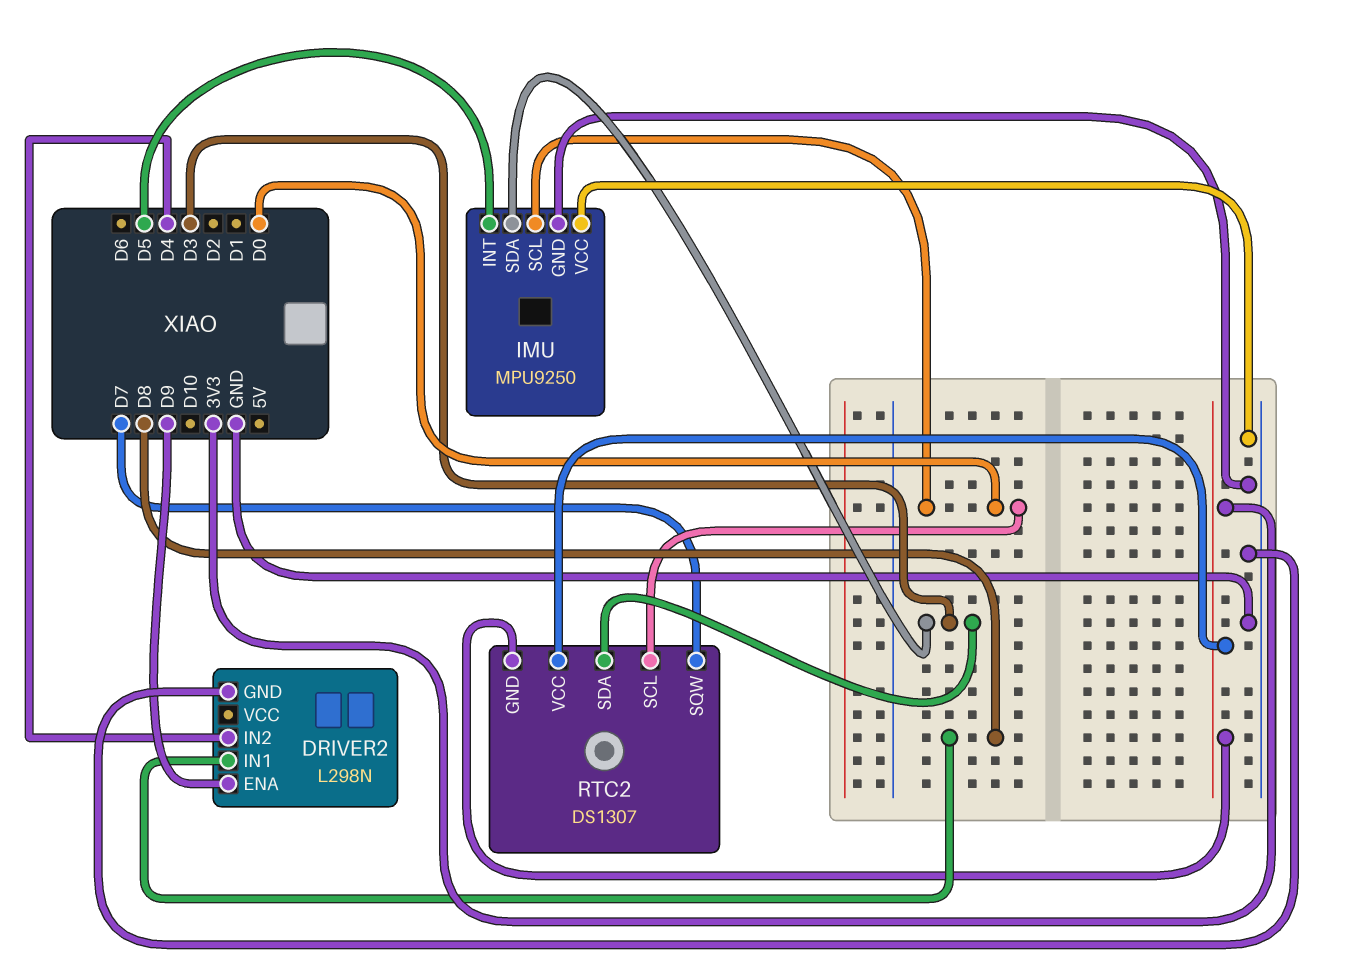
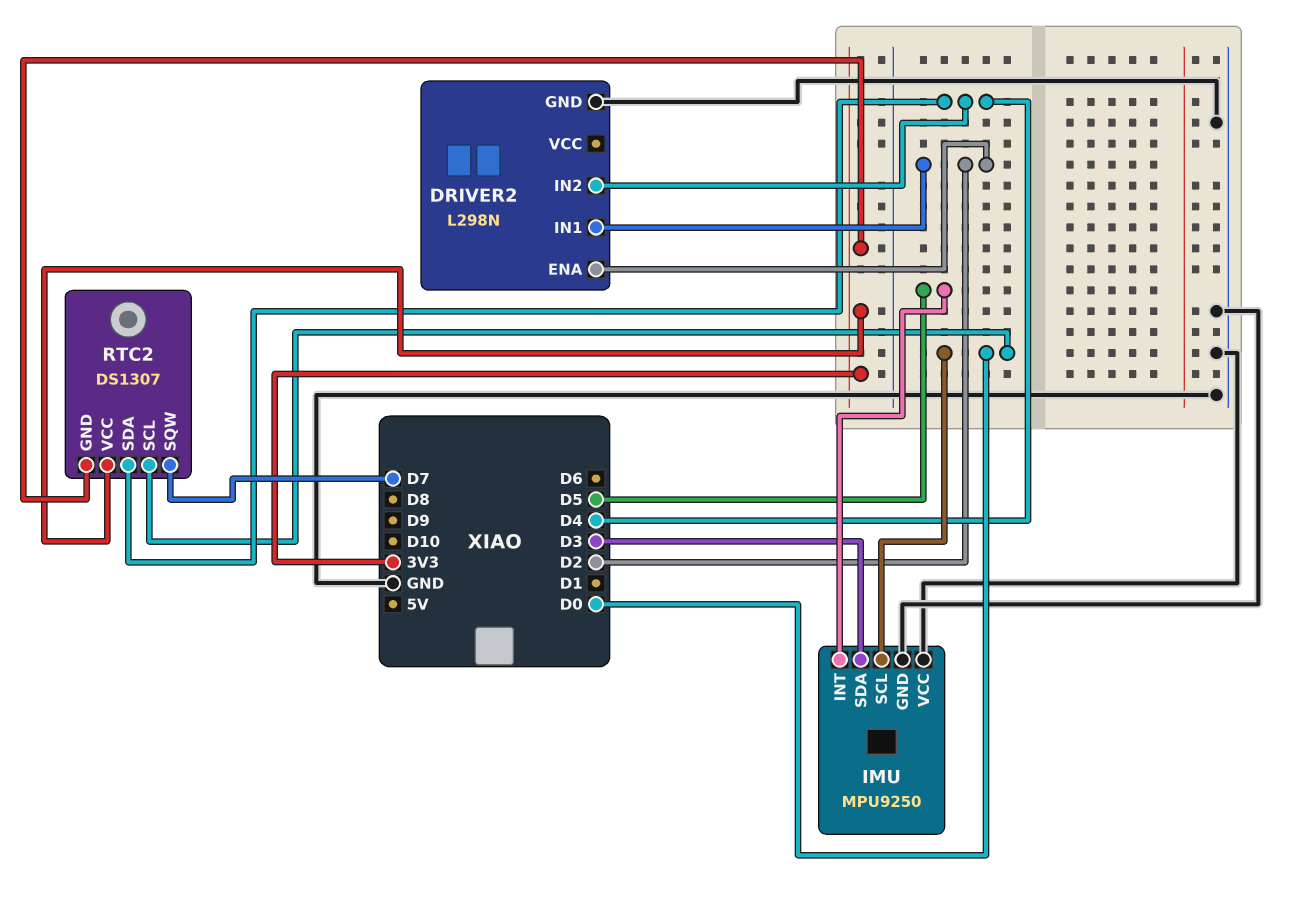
DRIVER2 pin ENA: D9 -> D2
DRIVER2 pin IN1: D8 -> D2
RTC2 pin SDA: D3 -> D4

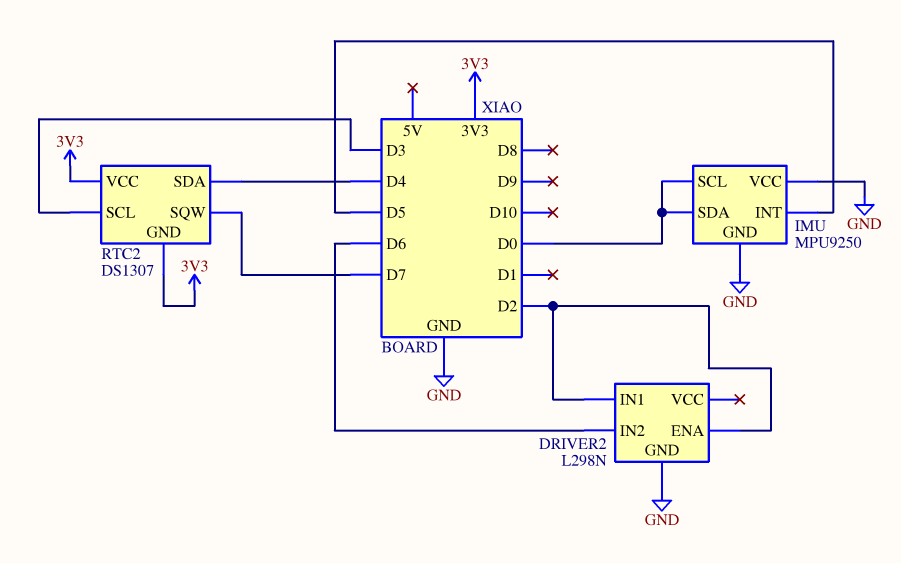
DRIVER2 pin IN2: D4 -> D6
IMU pin SDA: D3 -> D0
RTC2 pin SCL: D0 -> D3

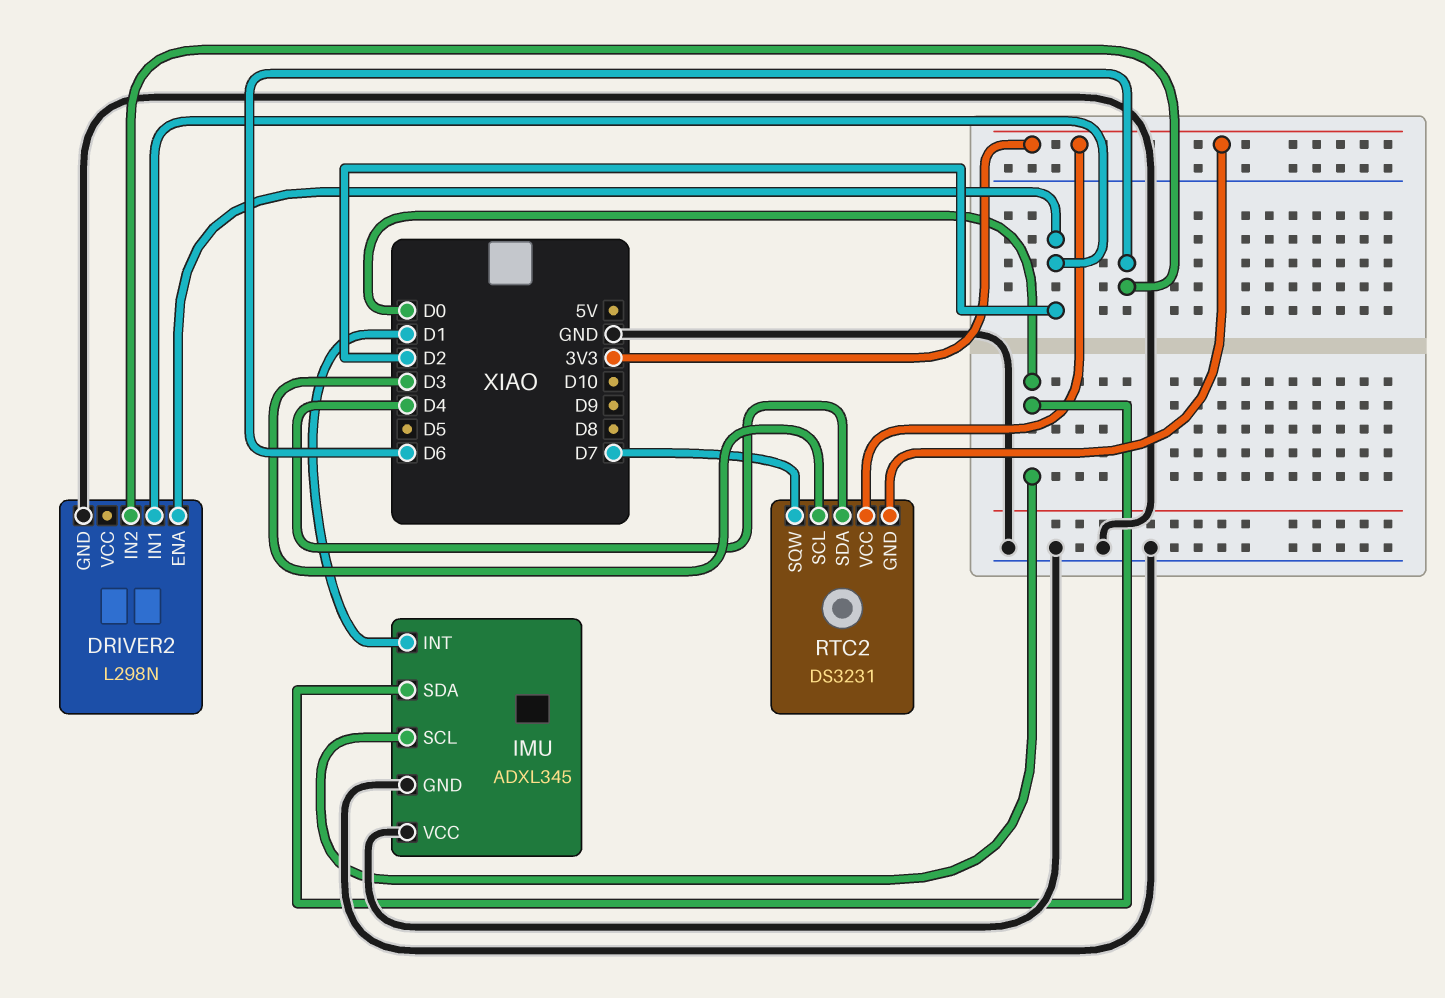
IMU: MPU9250 -> ADXL345
IMU pin INT: D5 -> D1
RTC2: DS1307 -> DS3231

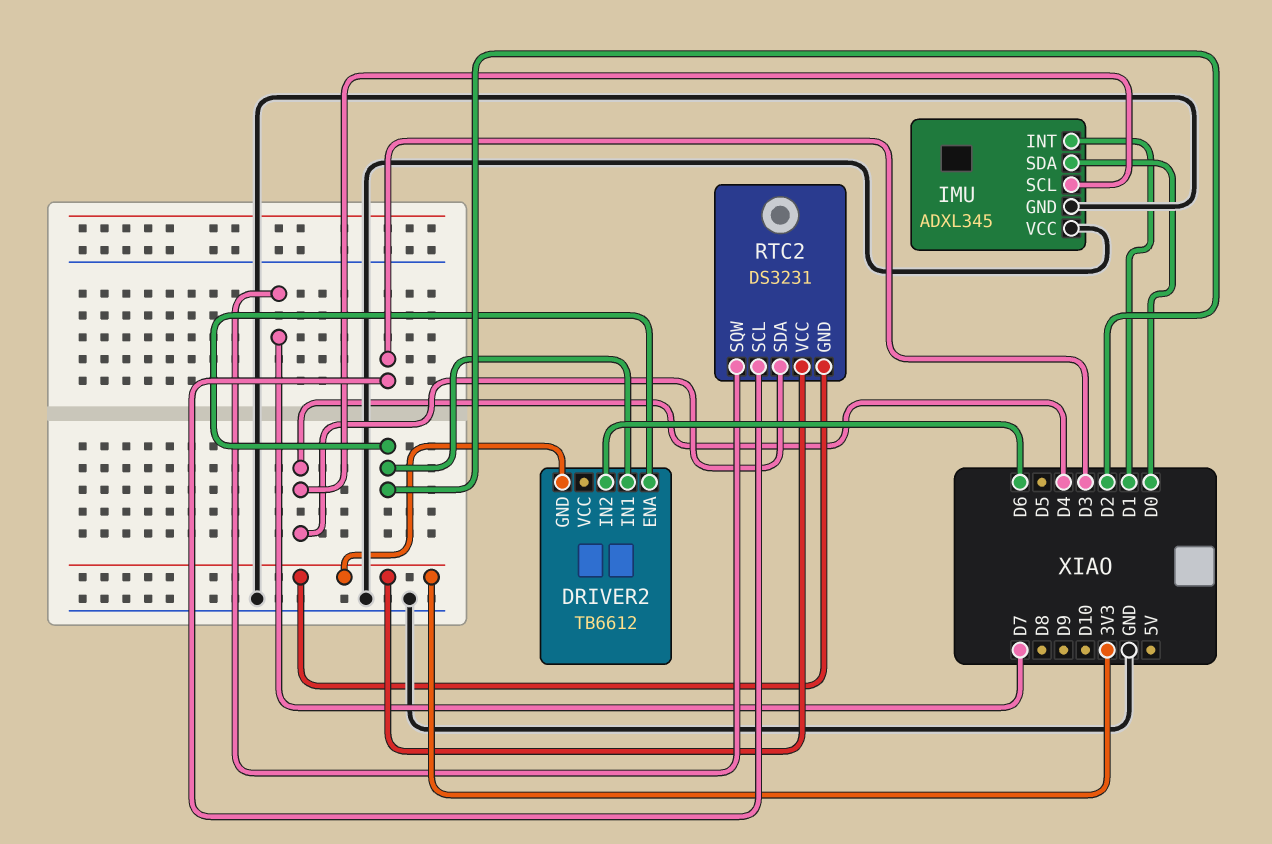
DRIVER2: L298N -> TB6612
DRIVER2 pin GND: GND -> 3V3
IMU pin SCL: D0 -> D4

